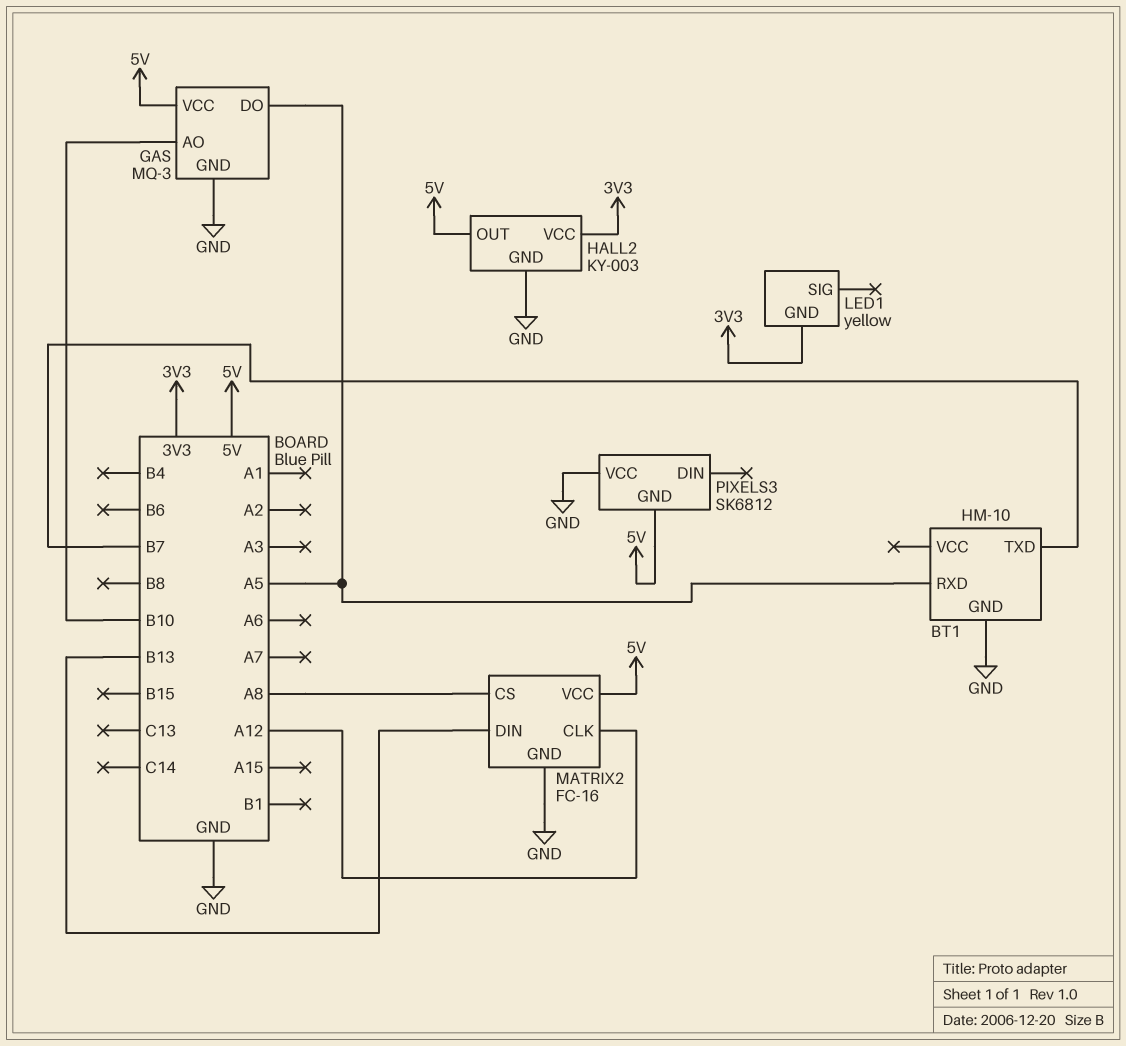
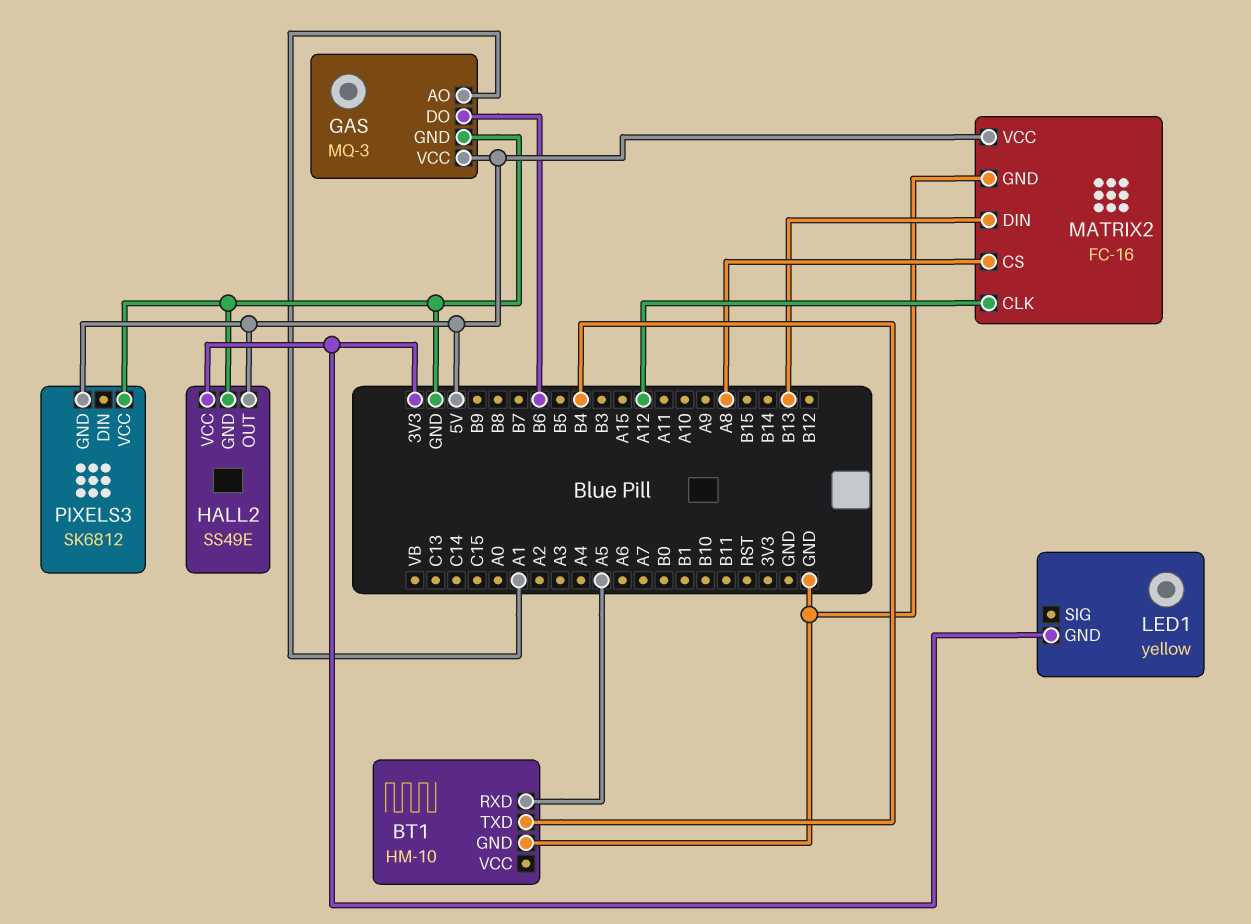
BT1 pin TXD: B7 -> B4
GAS pin AO: B10 -> A1
GAS pin DO: A5 -> B6
HALL2: KY-003 -> SS49E

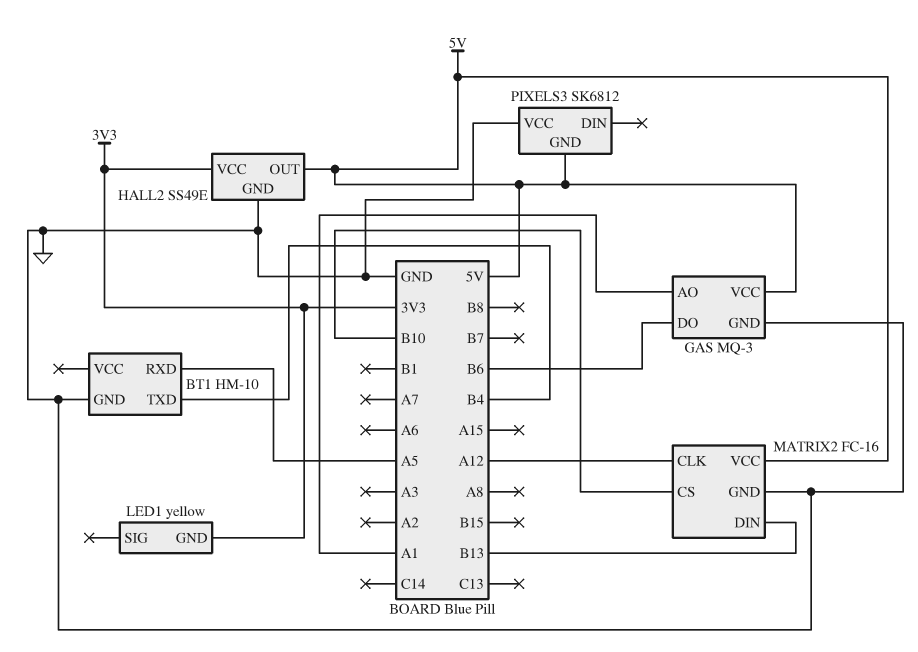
MATRIX2 pin CS: A8 -> B10

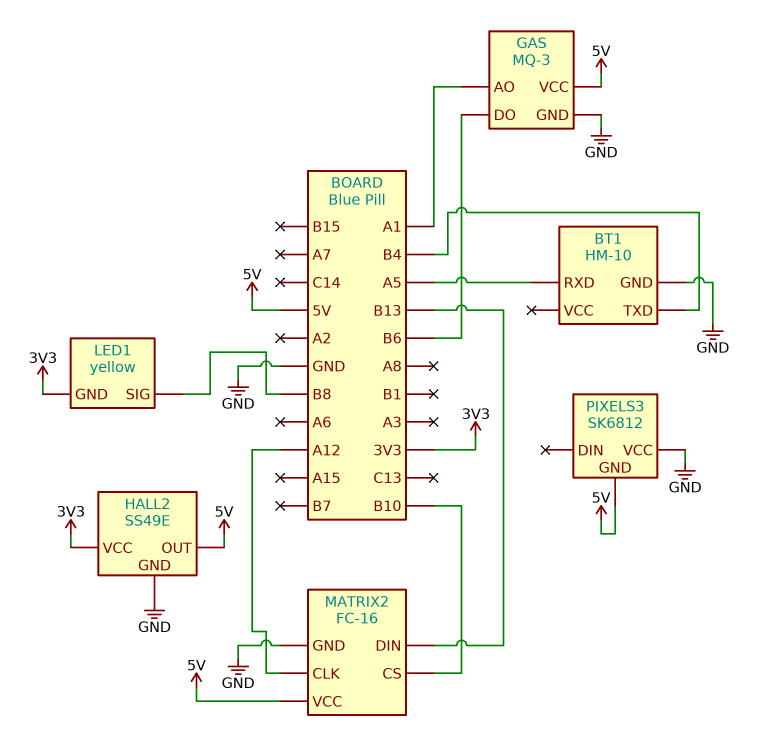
LED1 pin SIG: none -> B8

